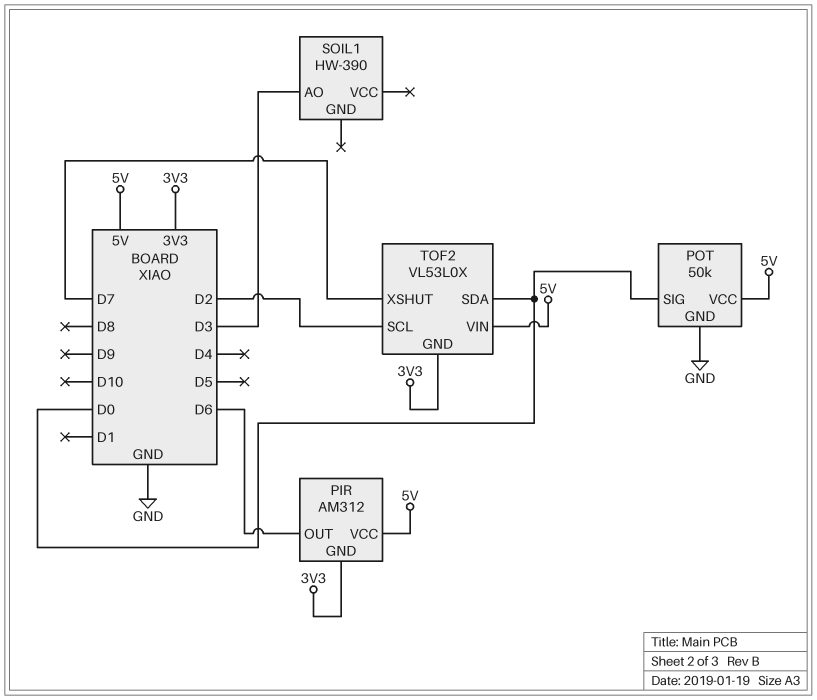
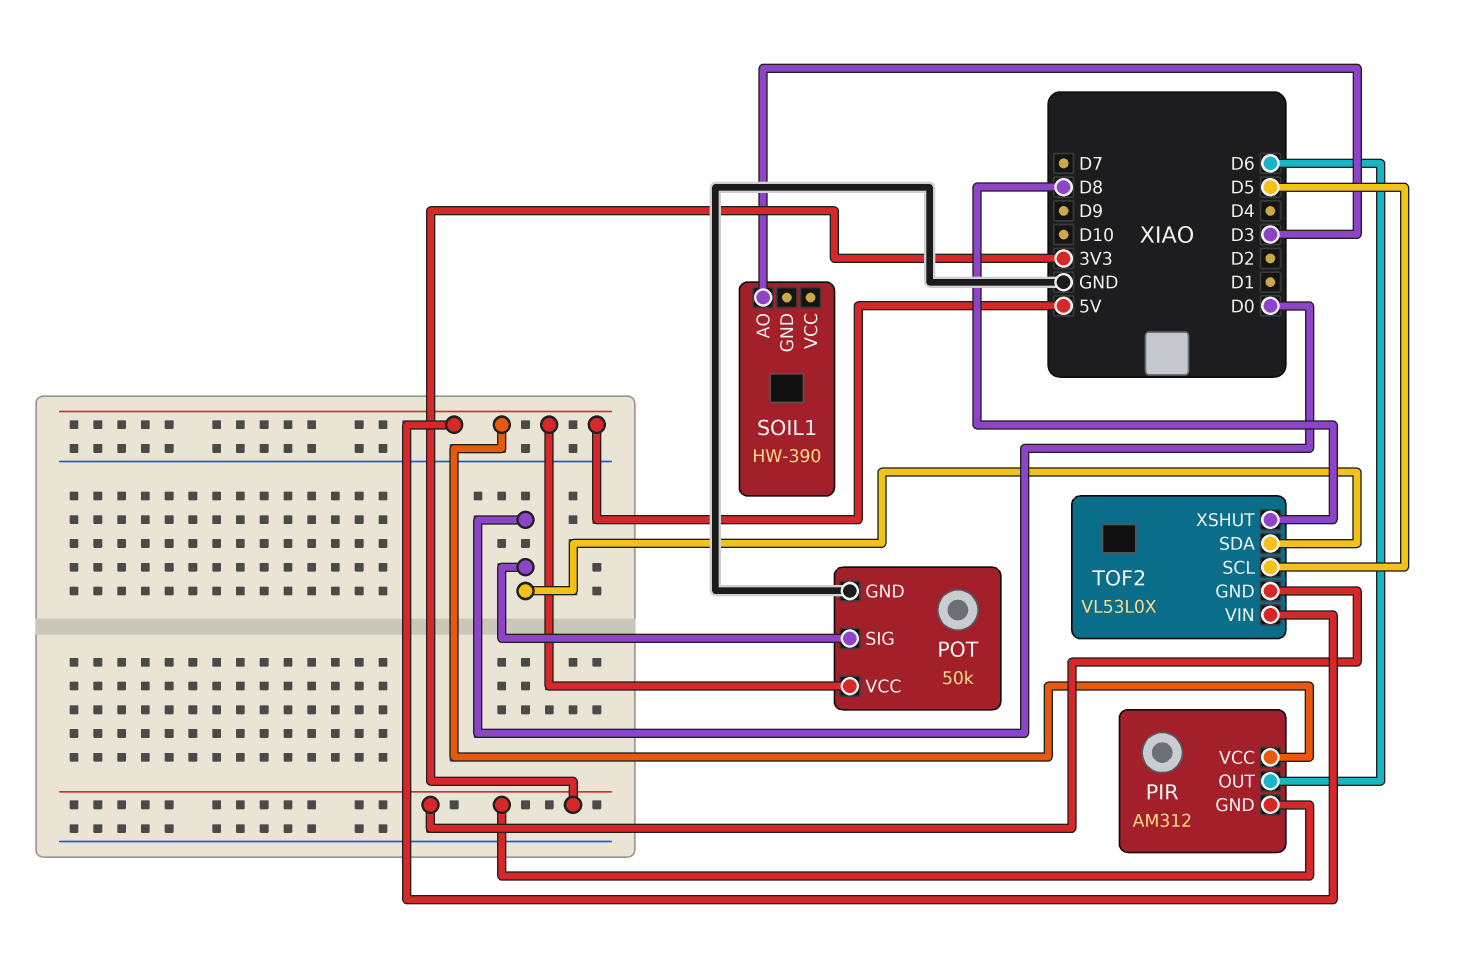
TOF2 pin SCL: D2 -> D5
TOF2 pin XSHUT: D7 -> D8

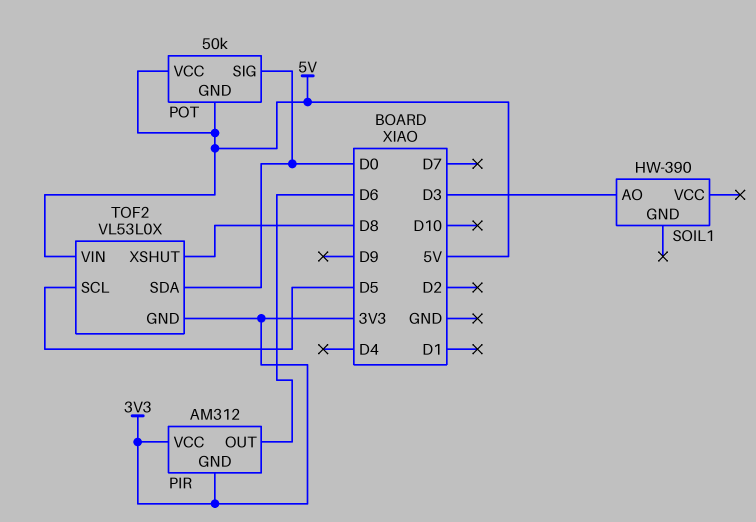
PIR pin VCC: 5V -> 3V3
POT pin GND: GND -> 5V

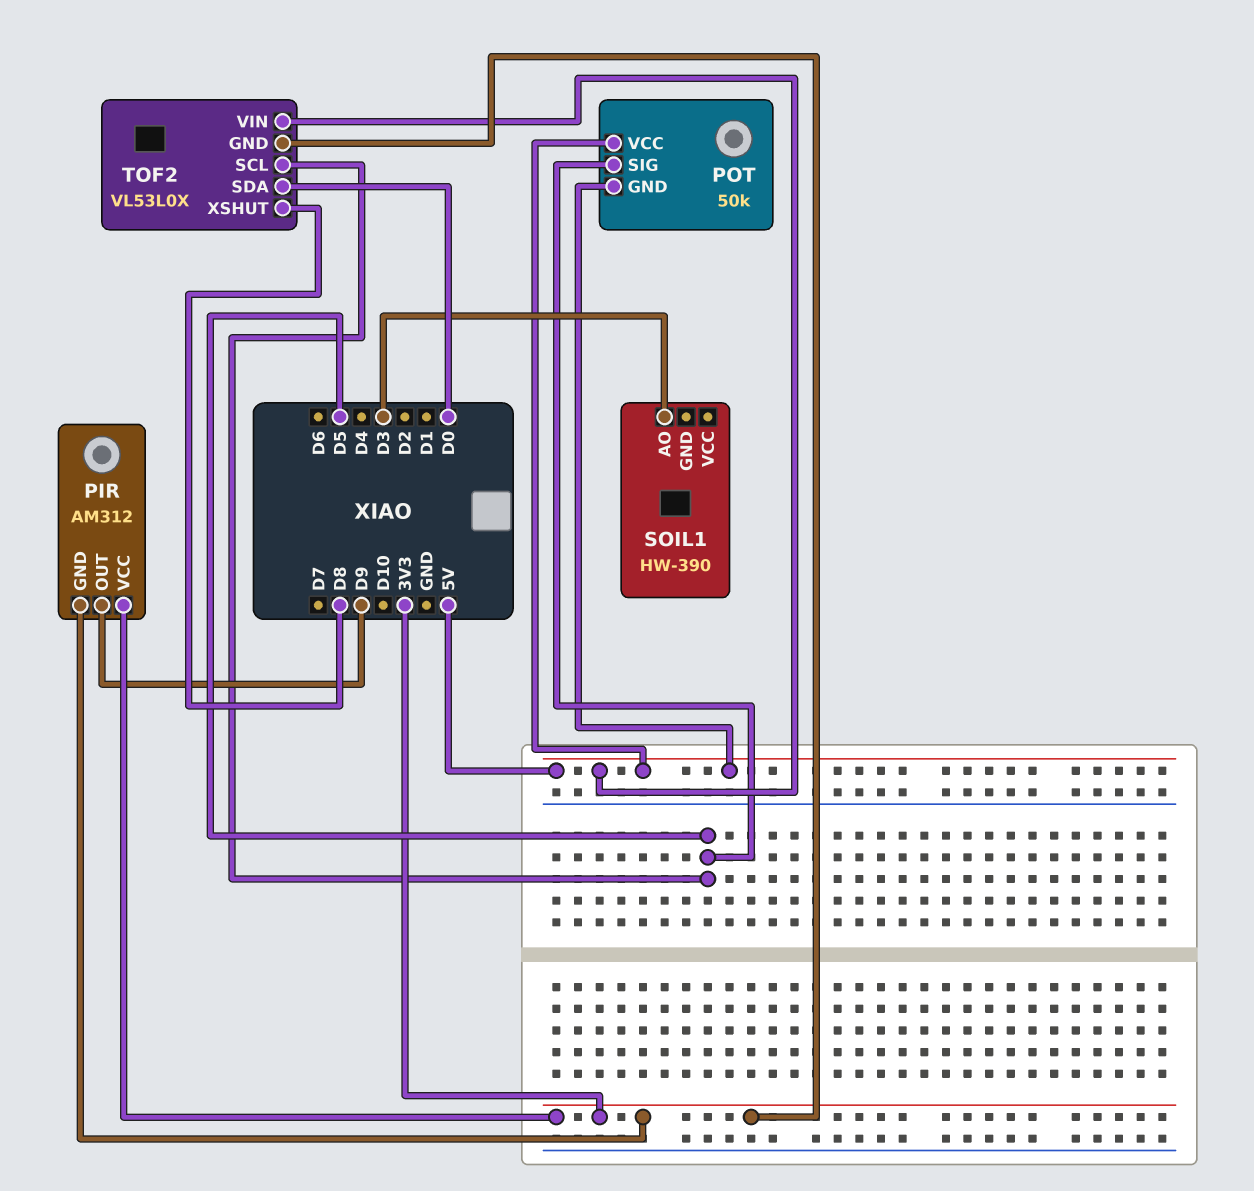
PIR pin OUT: D6 -> D9
POT pin SIG: D0 -> D5

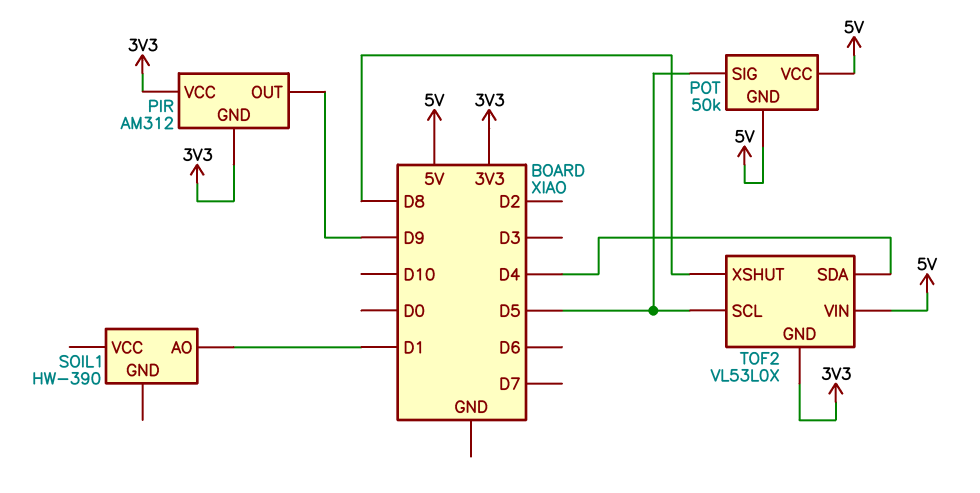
SOIL1 pin AO: D3 -> D1
TOF2 pin SDA: D0 -> D4

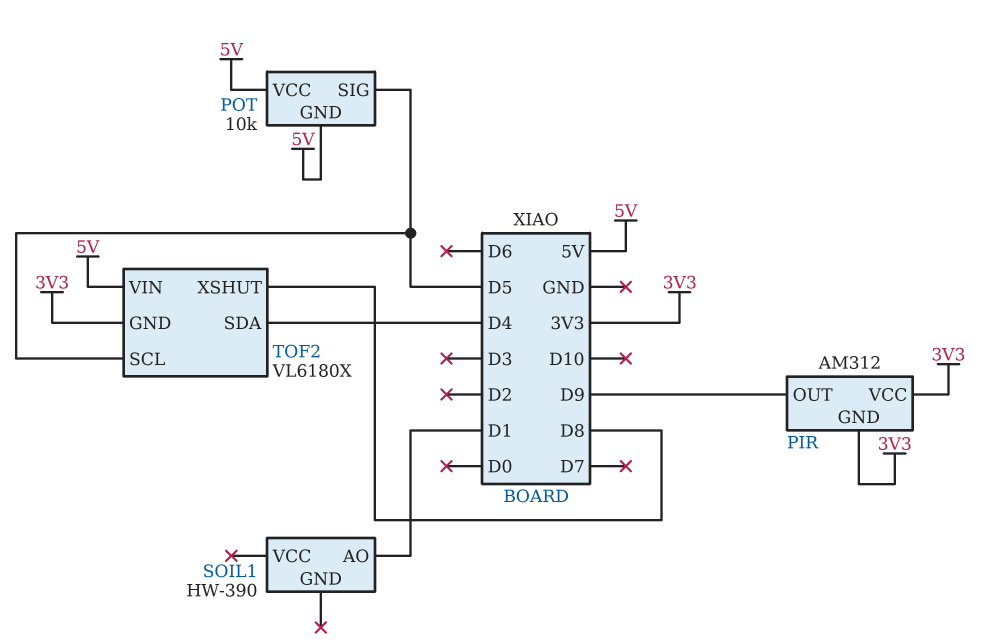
POT: 50k -> 10k
TOF2: VL53L0X -> VL6180X

